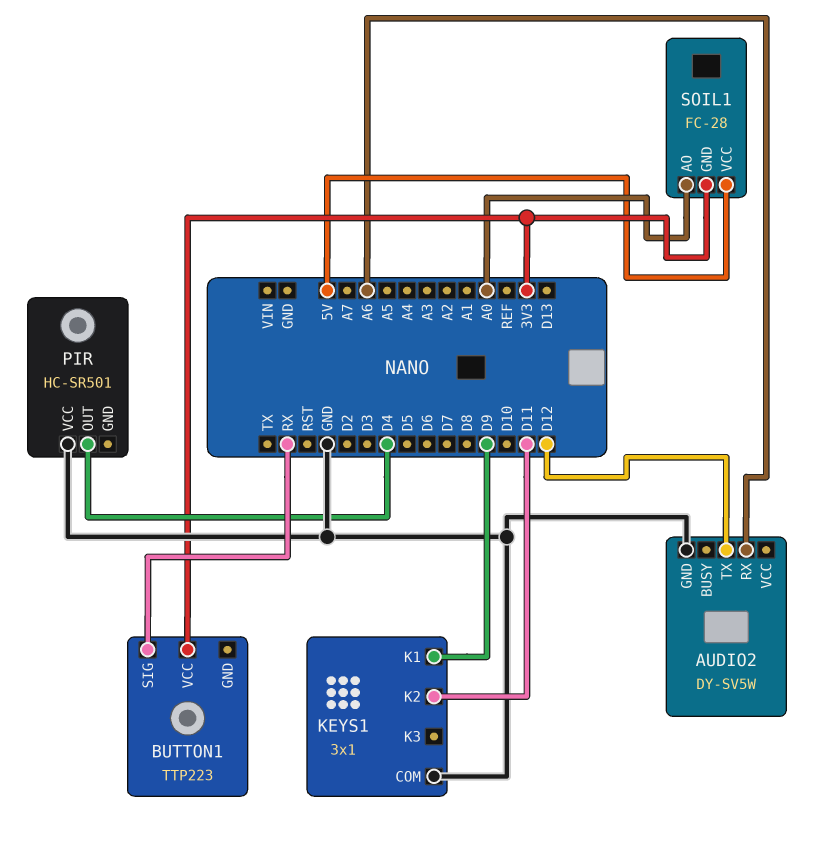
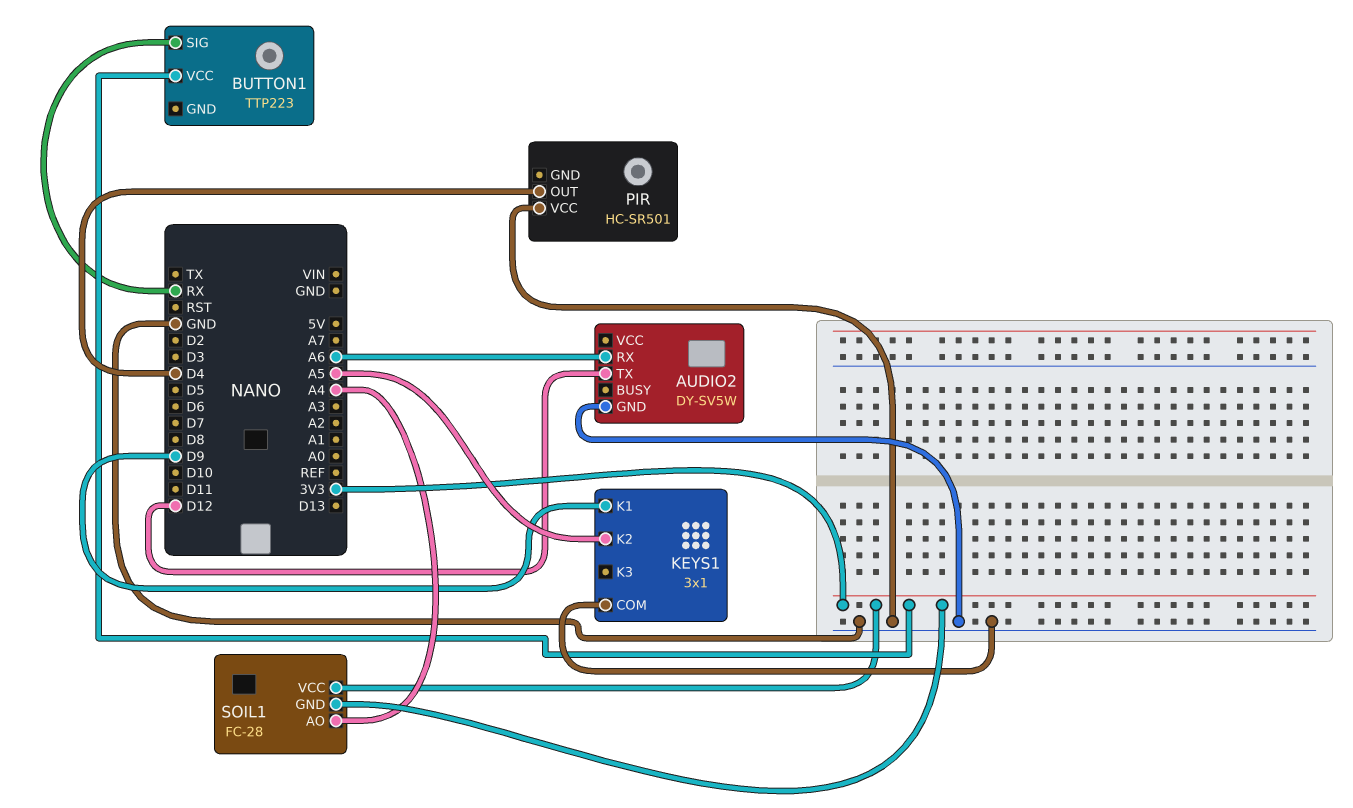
KEYS1 pin K2: D11 -> A5
SOIL1 pin AO: A0 -> A4
SOIL1 pin VCC: 5V -> 3V3

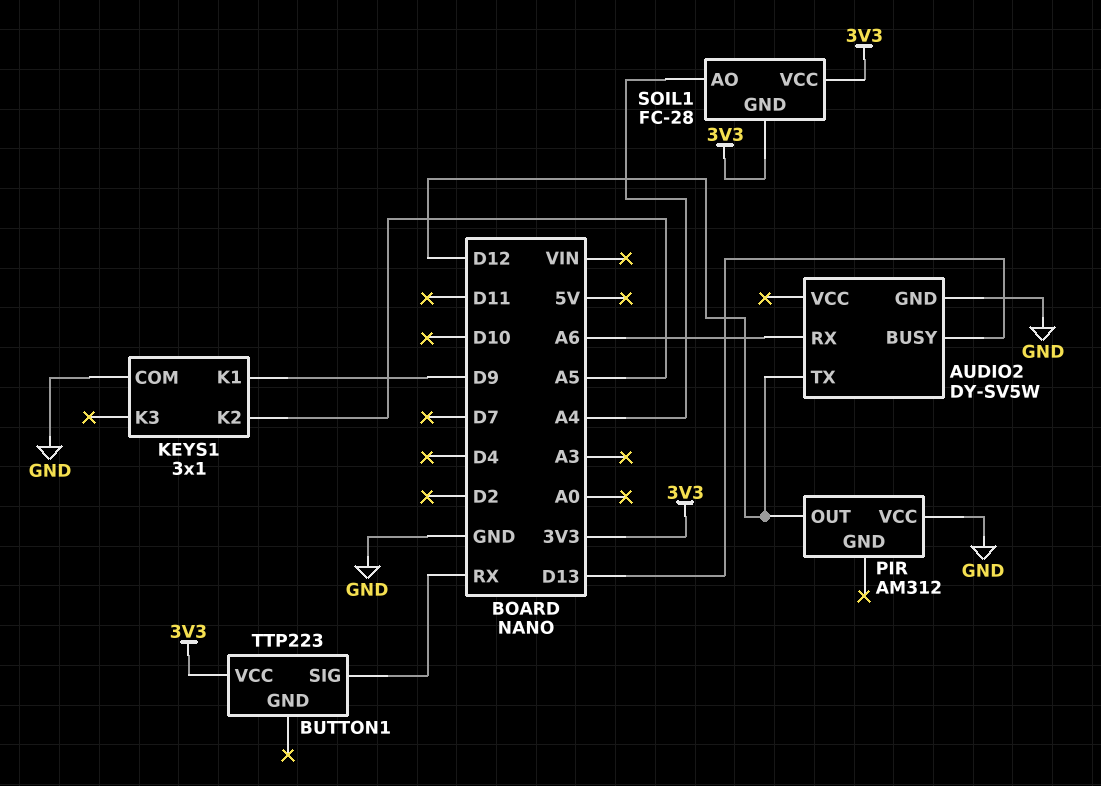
AUDIO2 pin BUSY: none -> D13
PIR: HC-SR501 -> AM312
PIR pin OUT: D4 -> D12

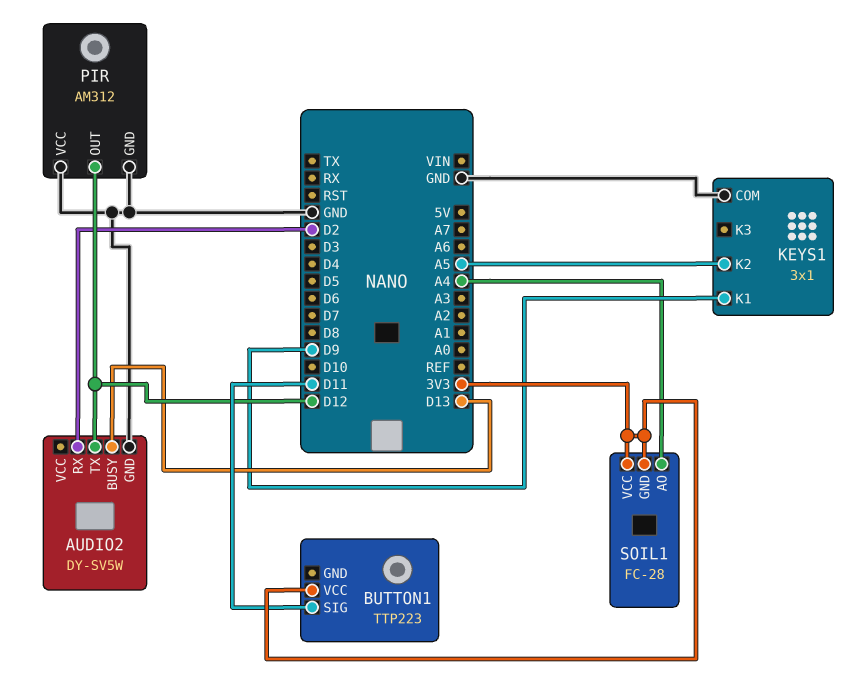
AUDIO2 pin RX: A6 -> D2
BUTTON1 pin SIG: RX -> D11
PIR pin GND: none -> GND

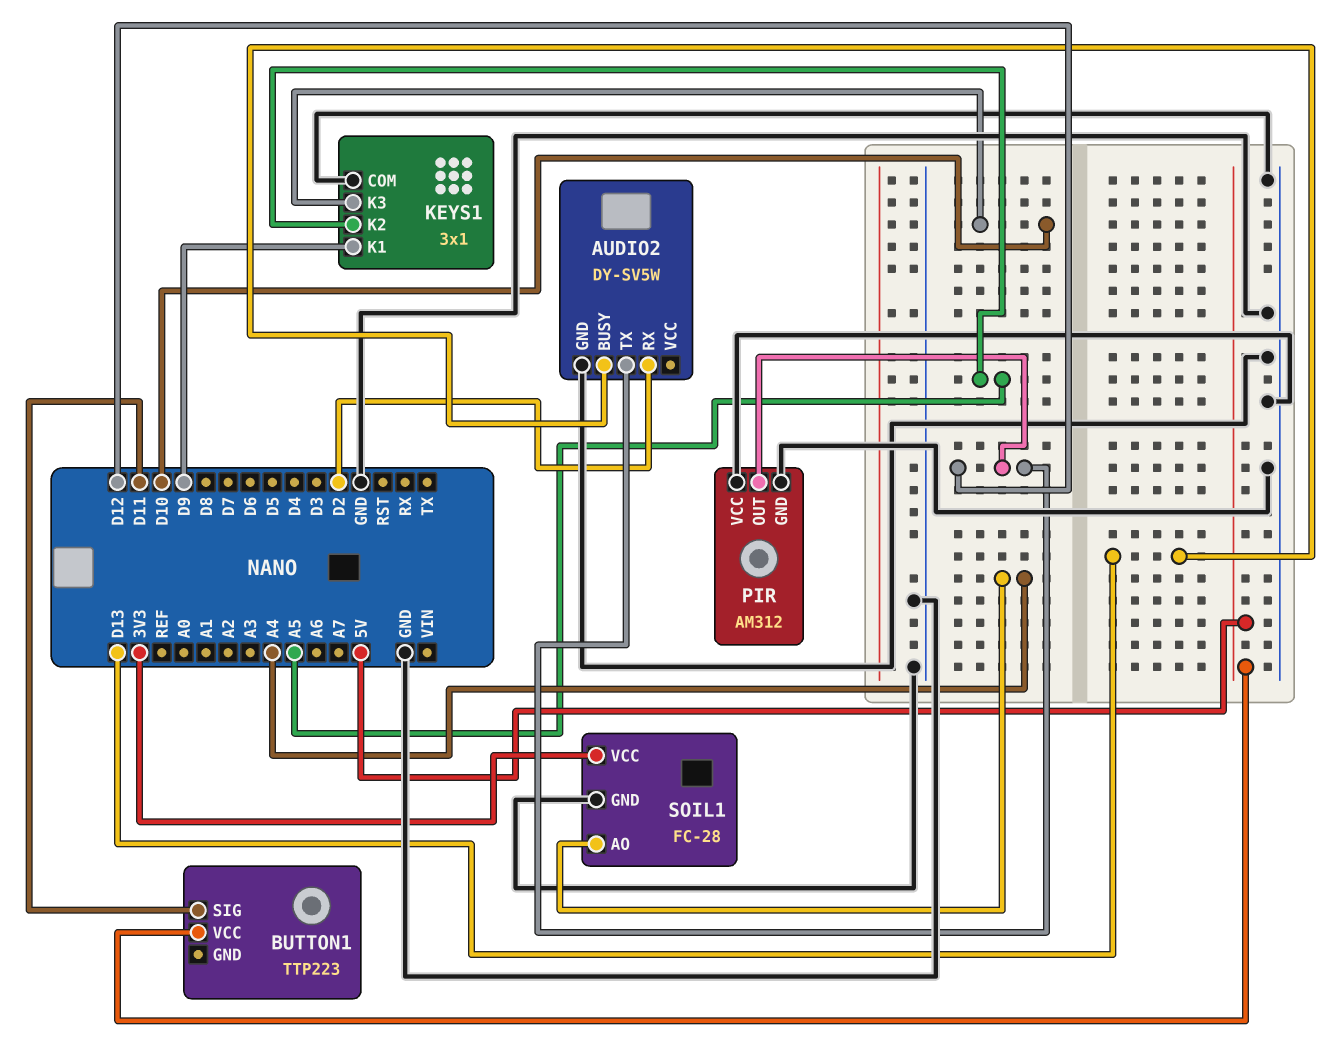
BUTTON1 pin VCC: 3V3 -> 5V
KEYS1 pin K3: none -> D10
SOIL1 pin GND: 3V3 -> GND

